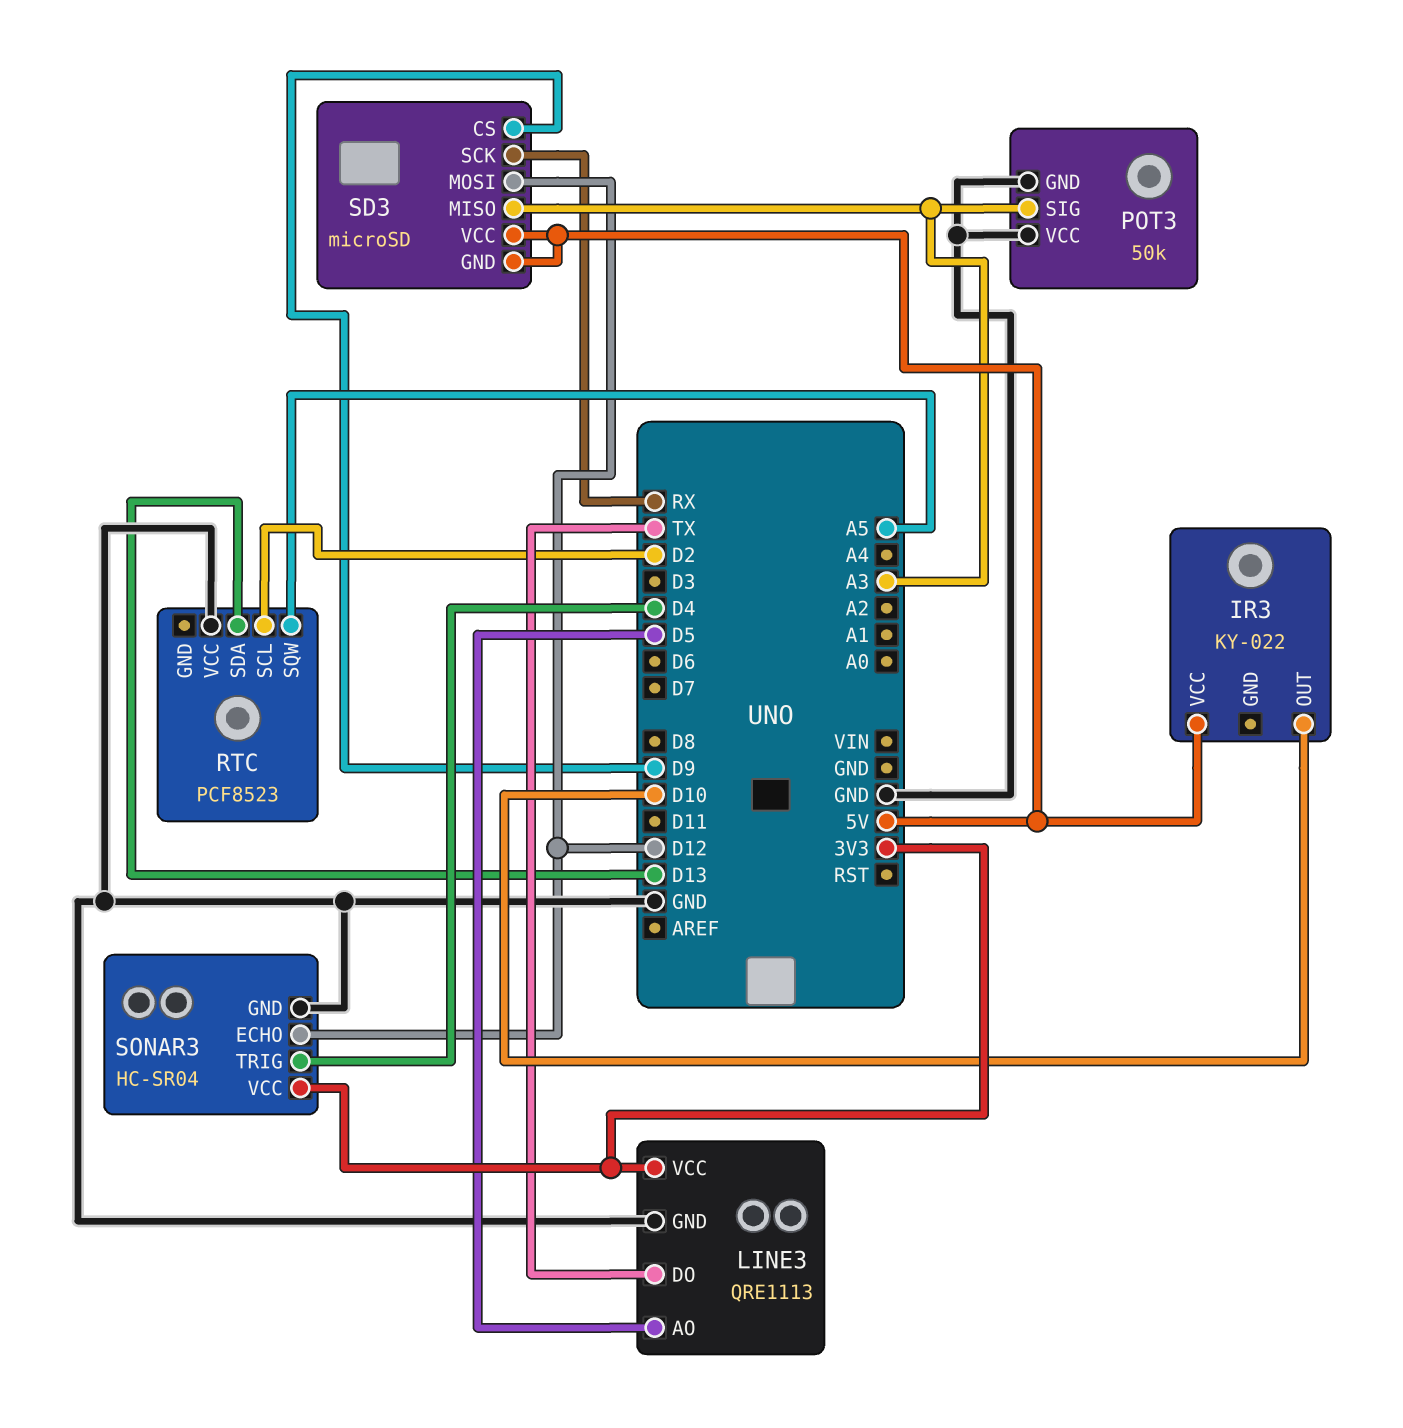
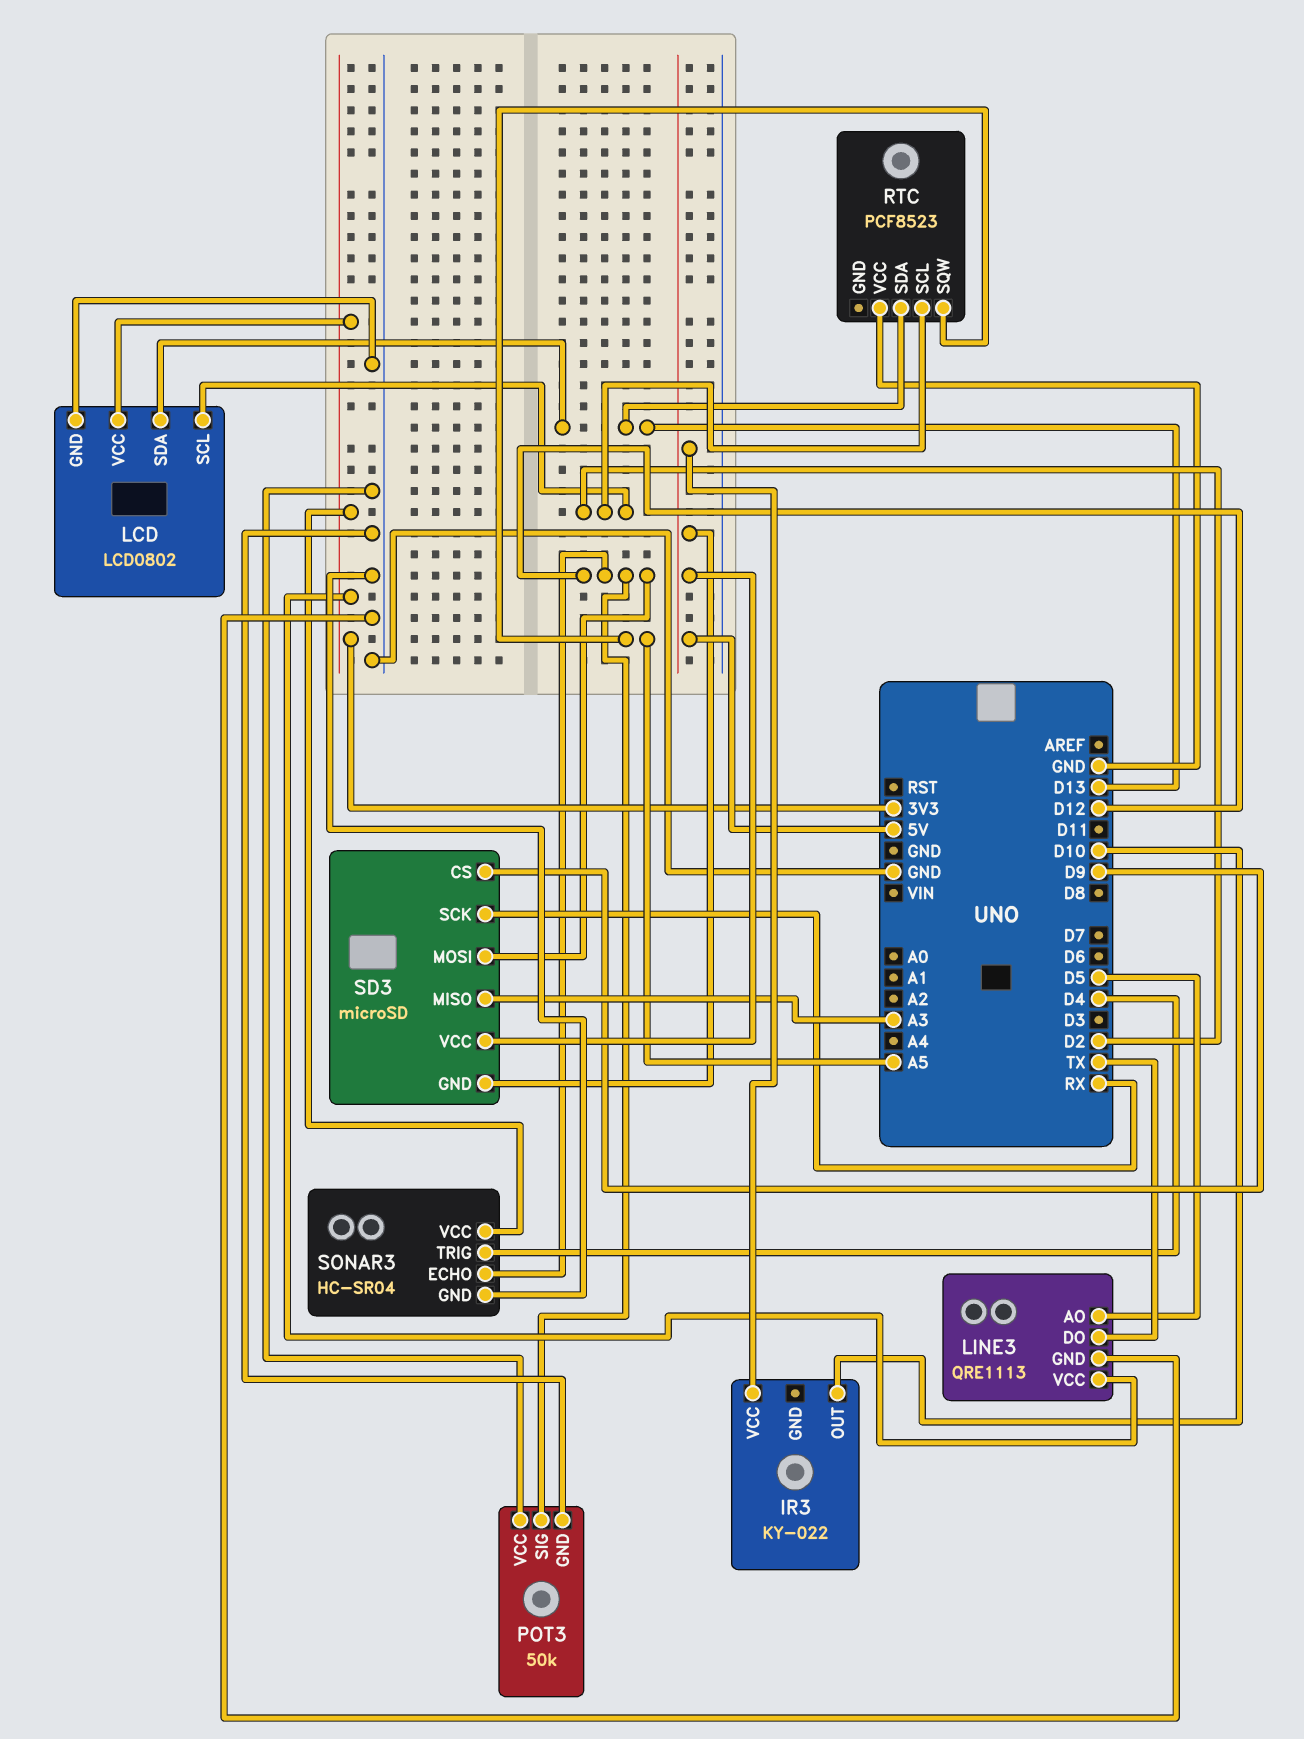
LCD: none -> LCD0802
LCD pin GND: none -> GND
LCD pin SCL: none -> D2
LCD pin SDA: none -> D13
LCD pin VCC: none -> 3V3
POT3 pin SIG: A3 -> D12

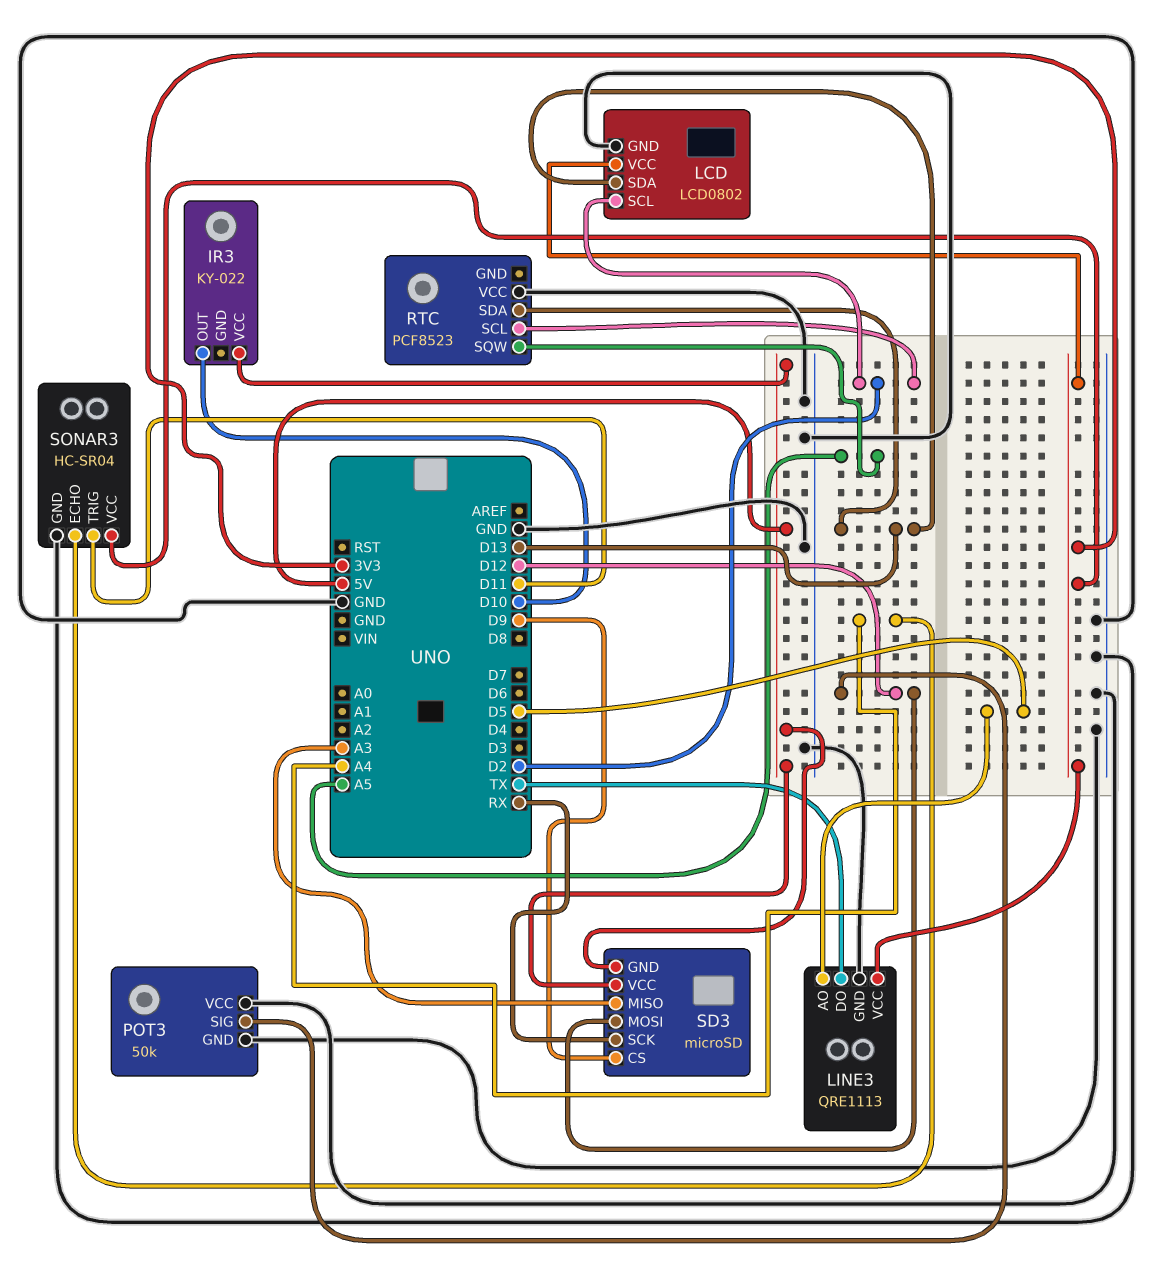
SONAR3 pin ECHO: D12 -> A4
SONAR3 pin TRIG: D4 -> D11

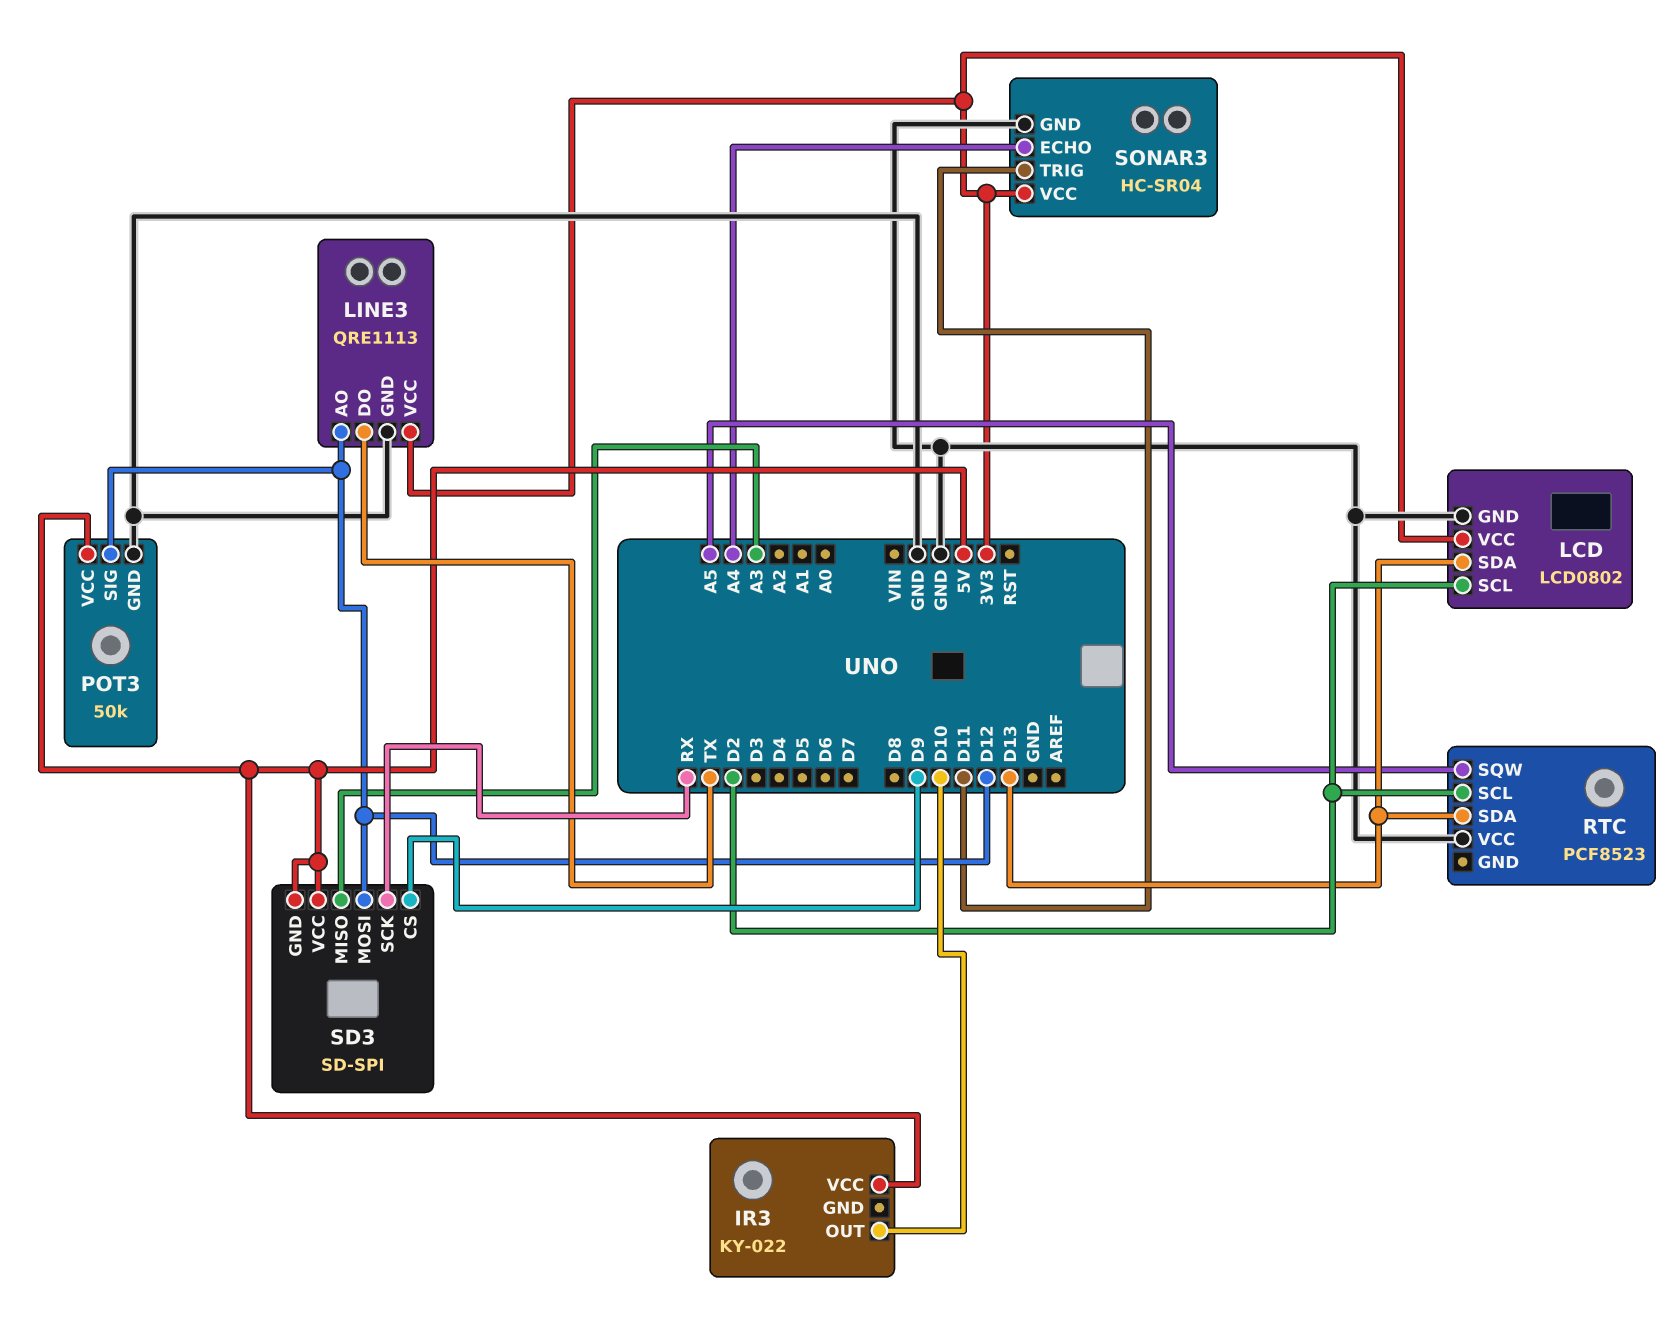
LINE3 pin AO: D5 -> D12
POT3 pin VCC: GND -> 5V
SD3: microSD -> SD-SPI

